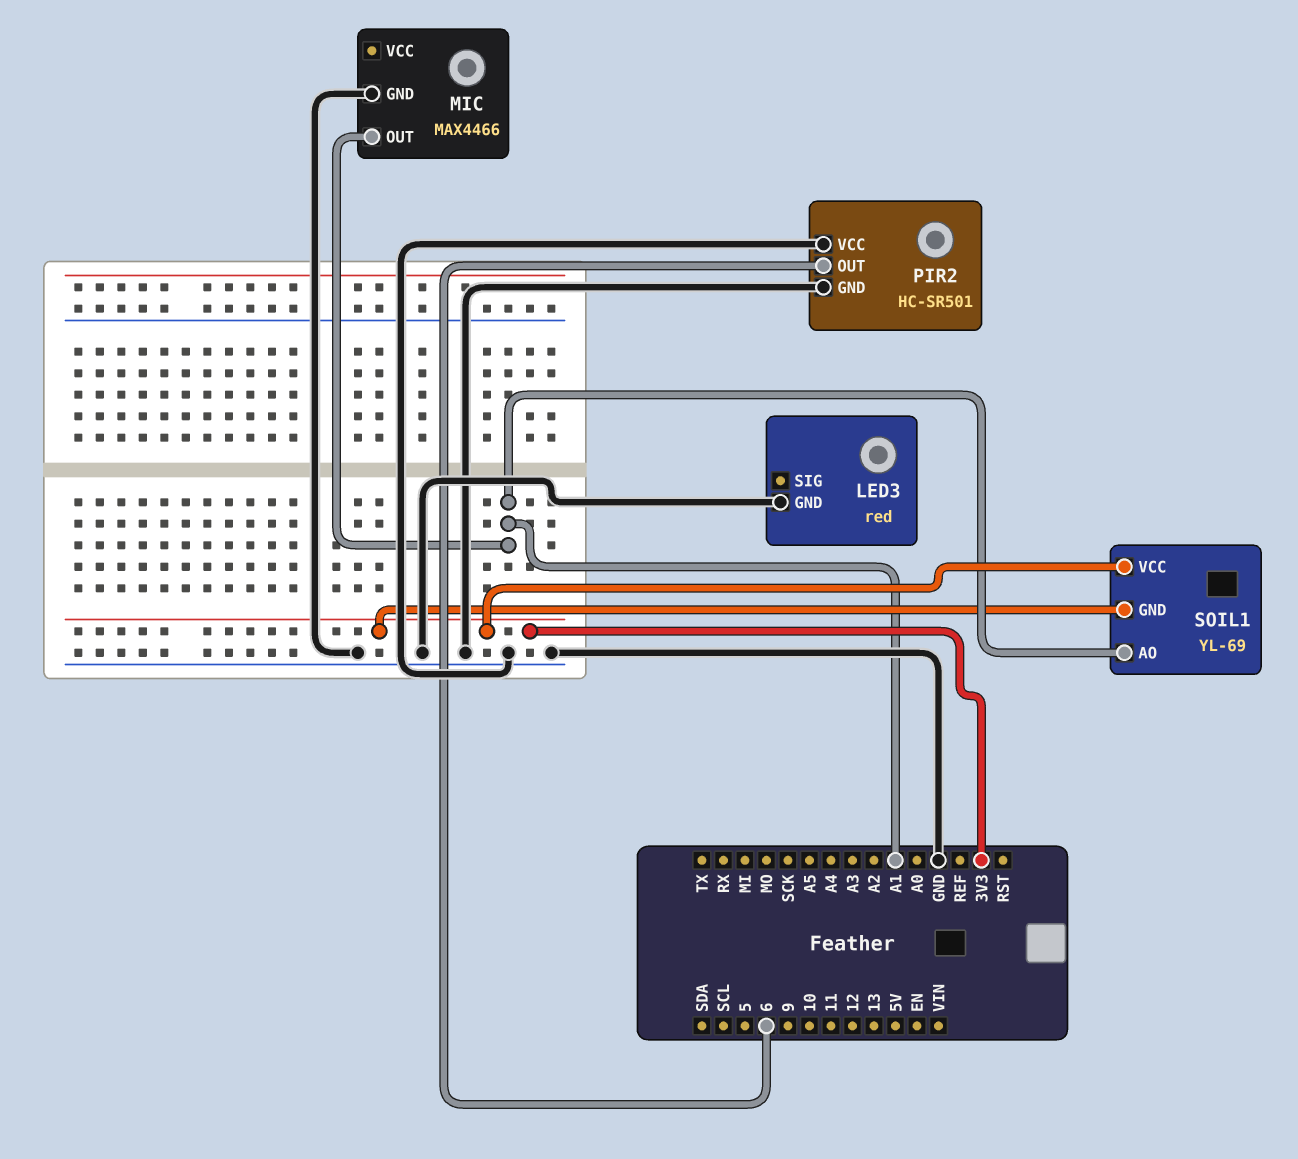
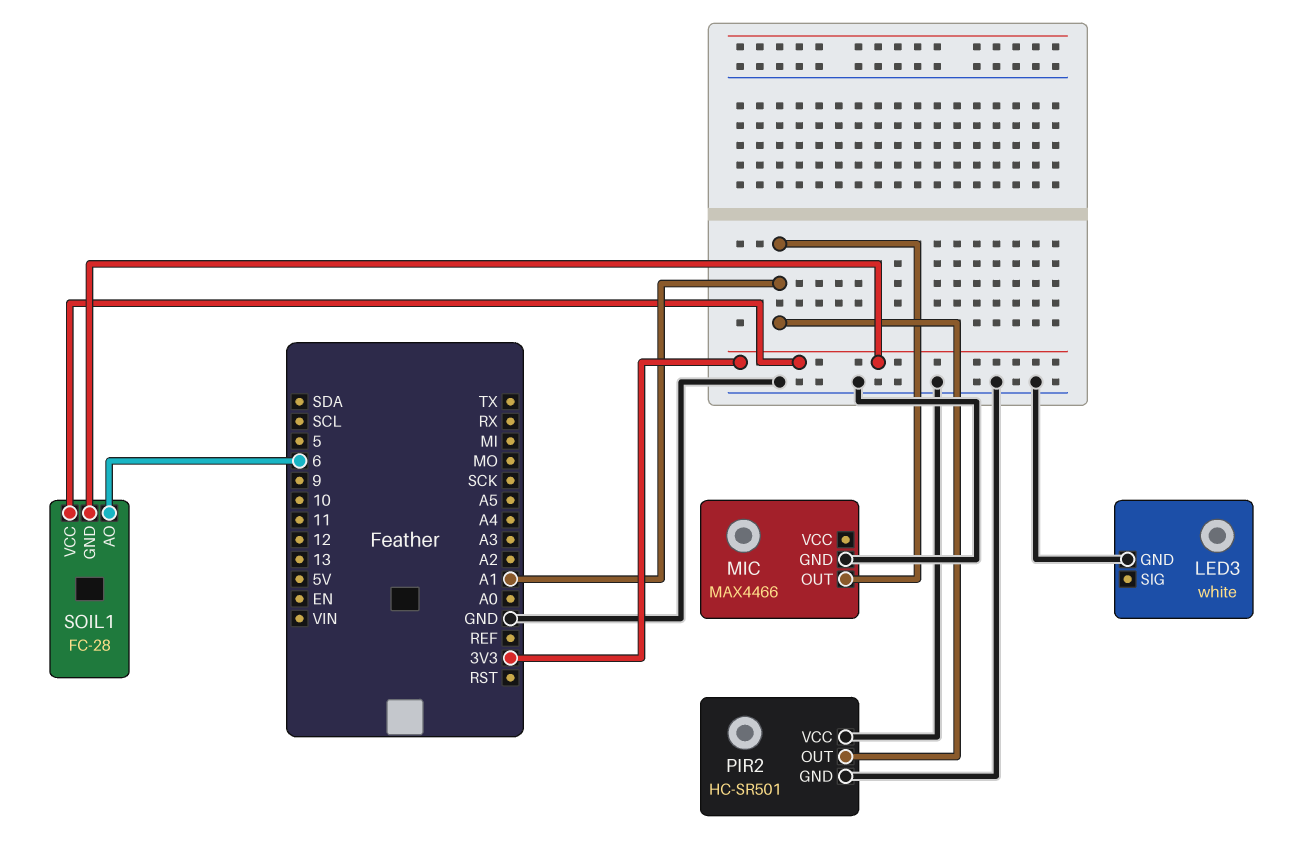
LED3: red -> white
PIR2 pin OUT: 6 -> A1
SOIL1: YL-69 -> FC-28
SOIL1 pin AO: A1 -> 6

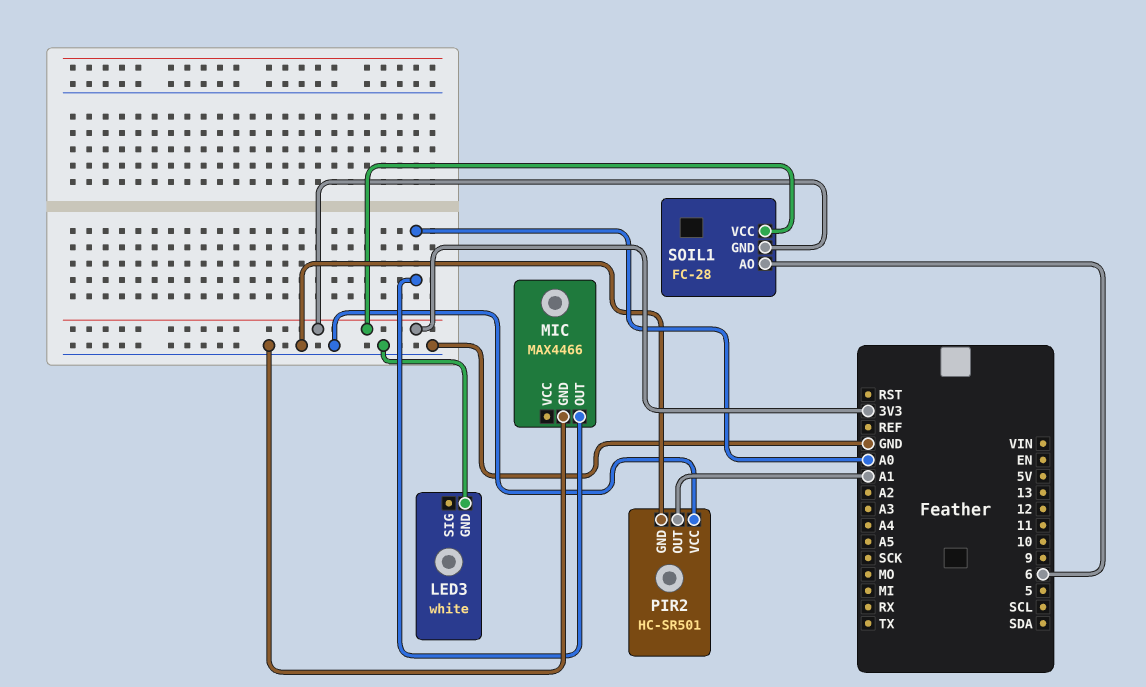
MIC pin OUT: A1 -> A0

